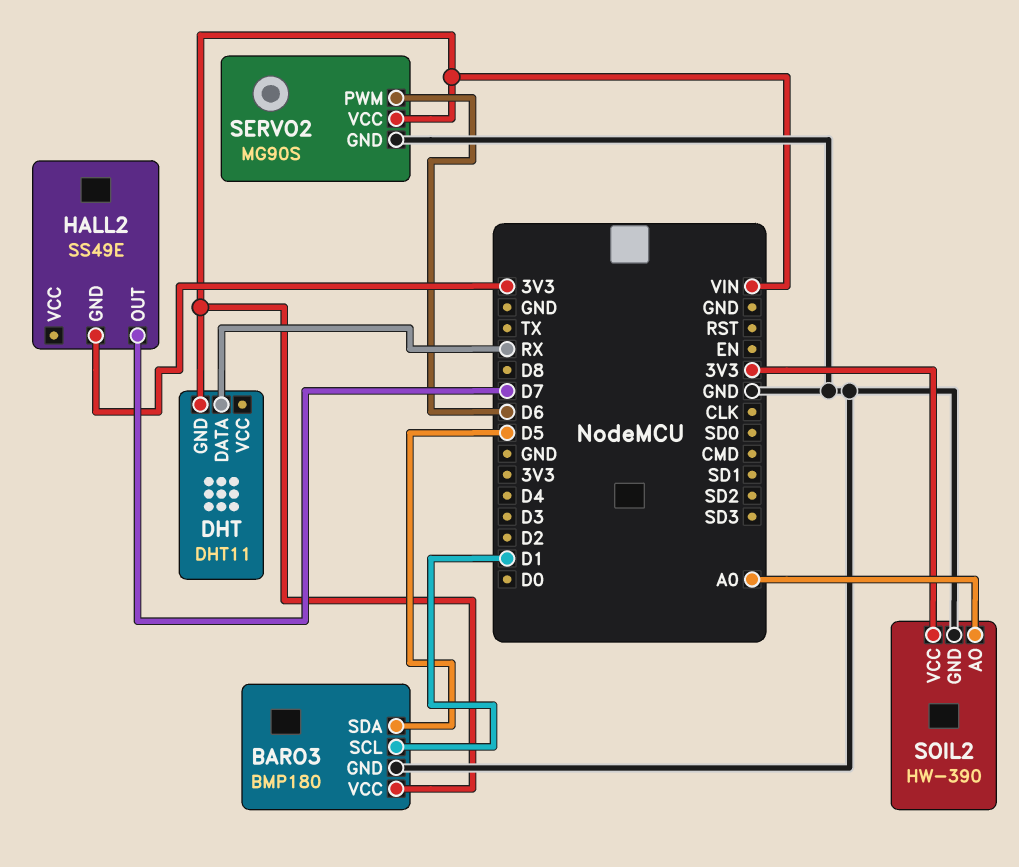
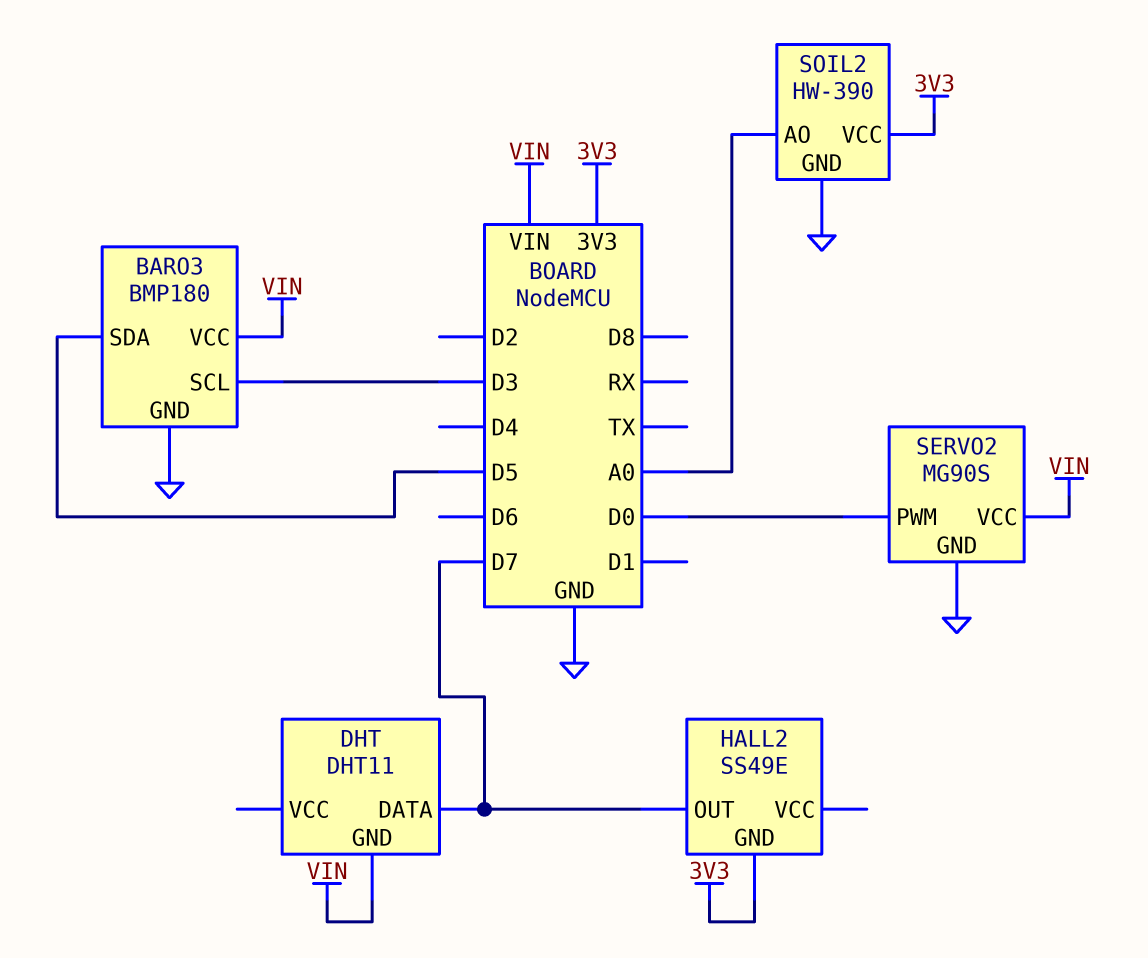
BARO3 pin SCL: D1 -> D3
DHT pin DATA: RX -> D7
SERVO2 pin PWM: D6 -> D0

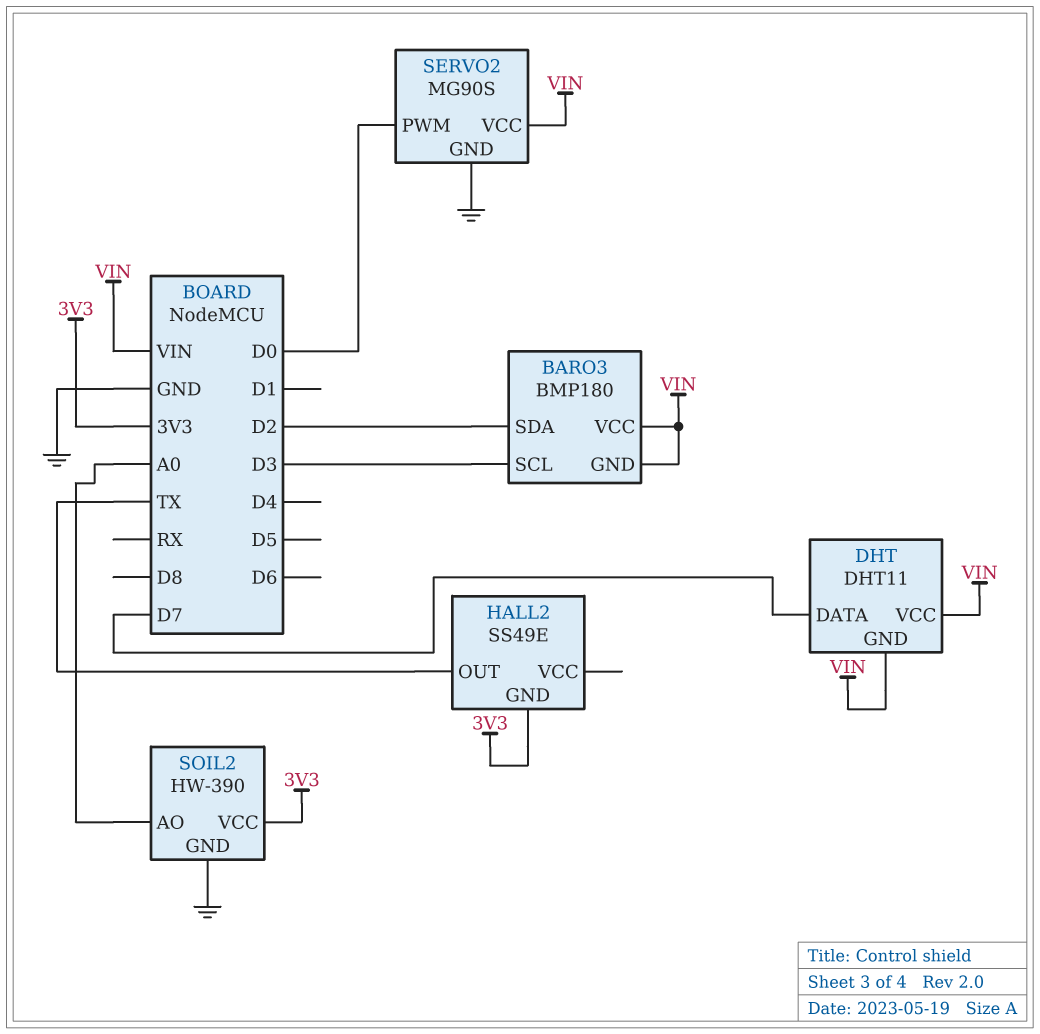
BARO3 pin GND: GND -> VIN
BARO3 pin SDA: D5 -> D2
DHT pin VCC: none -> VIN
HALL2 pin OUT: D7 -> TX

